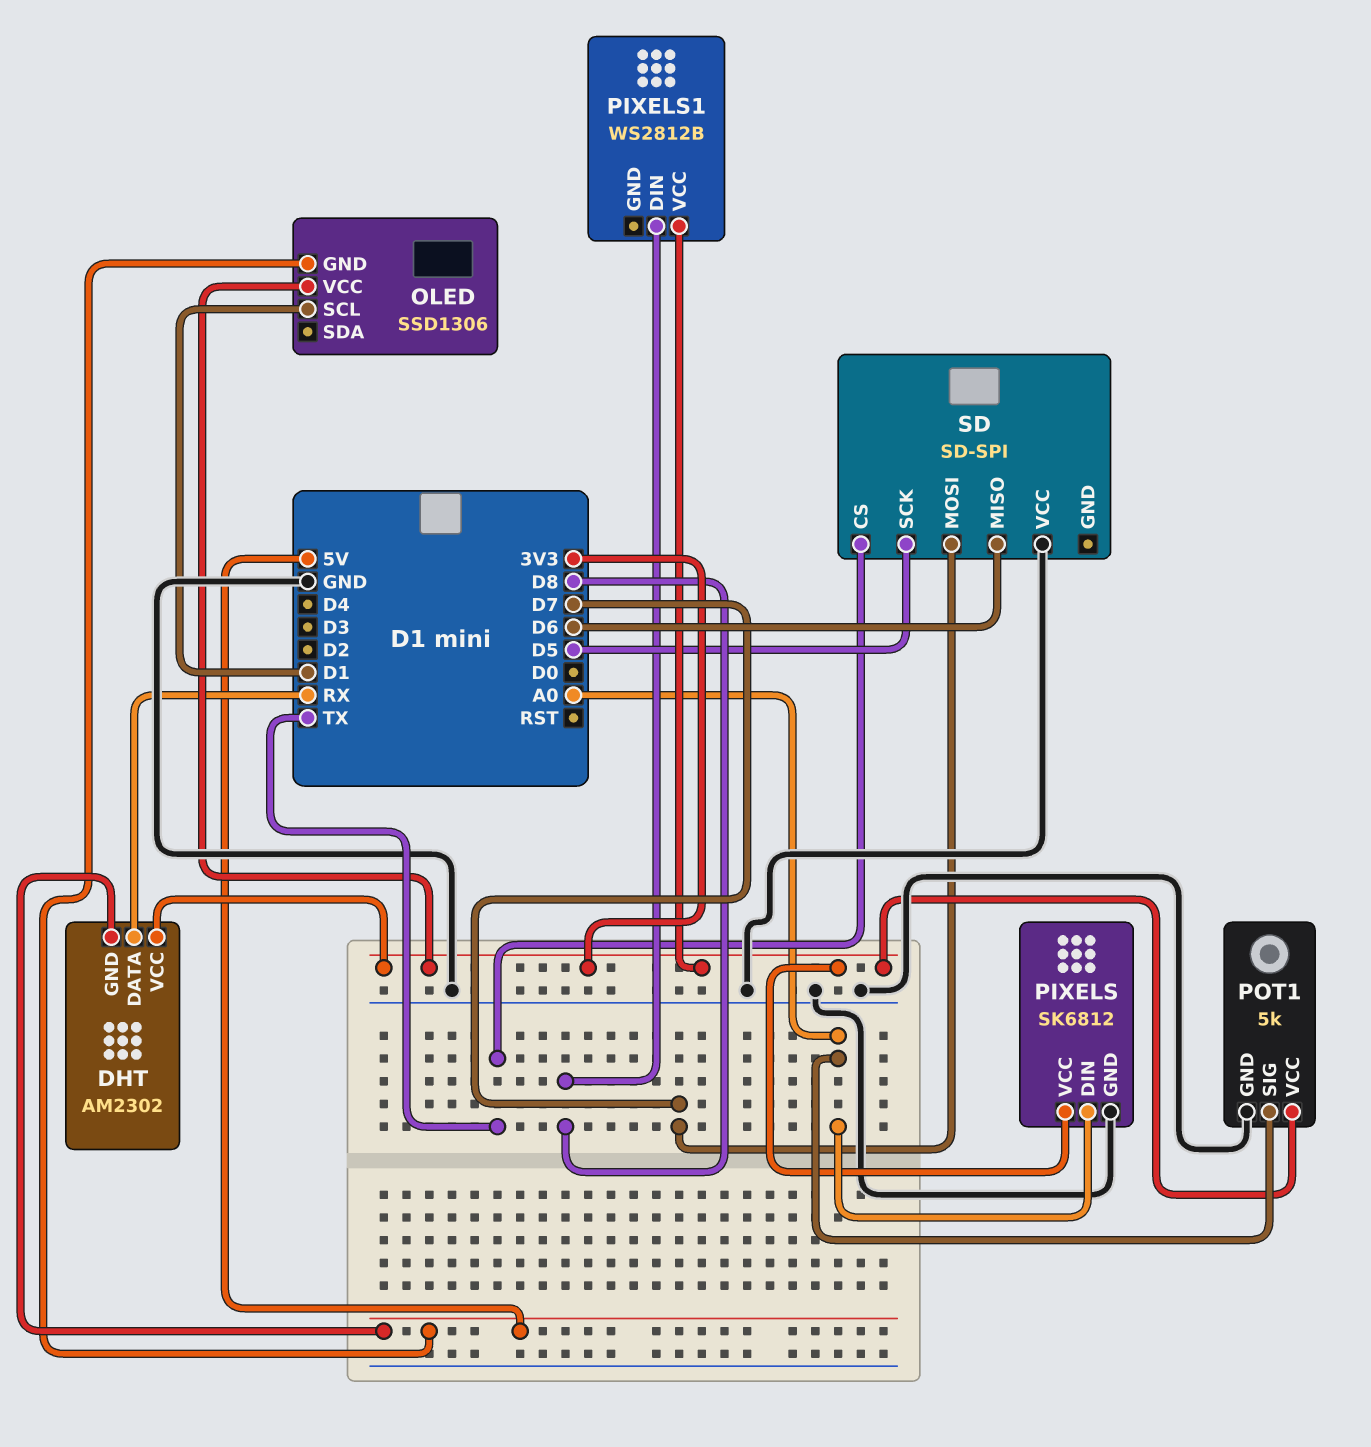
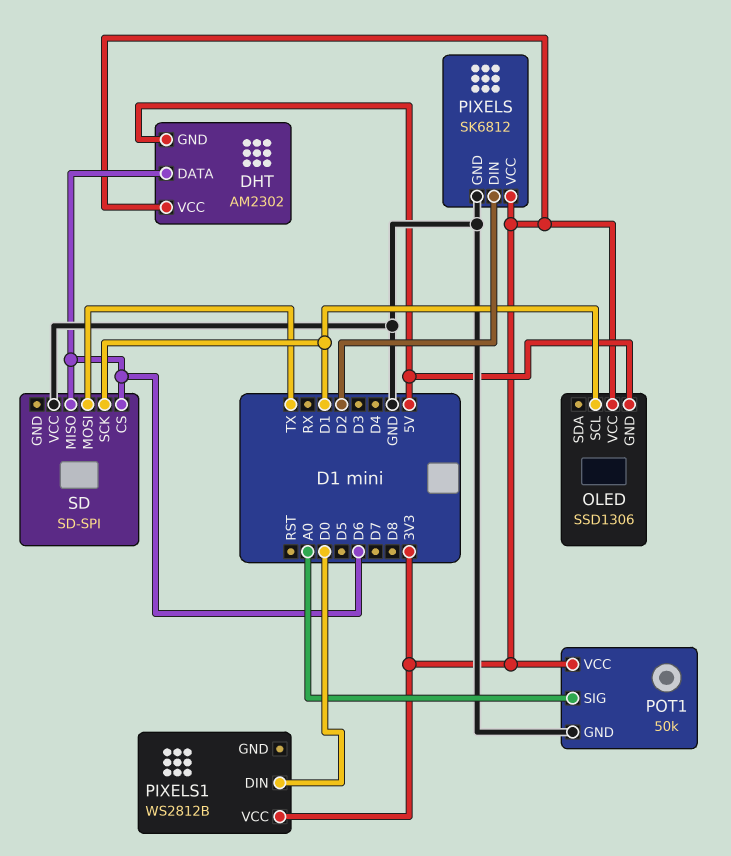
DHT pin DATA: RX -> D6
PIXELS pin DIN: A0 -> D2
PIXELS1 pin DIN: D8 -> D0
POT1: 5k -> 50k
SD pin CS: TX -> D6
SD pin MOSI: D7 -> TX
SD pin SCK: D5 -> D1

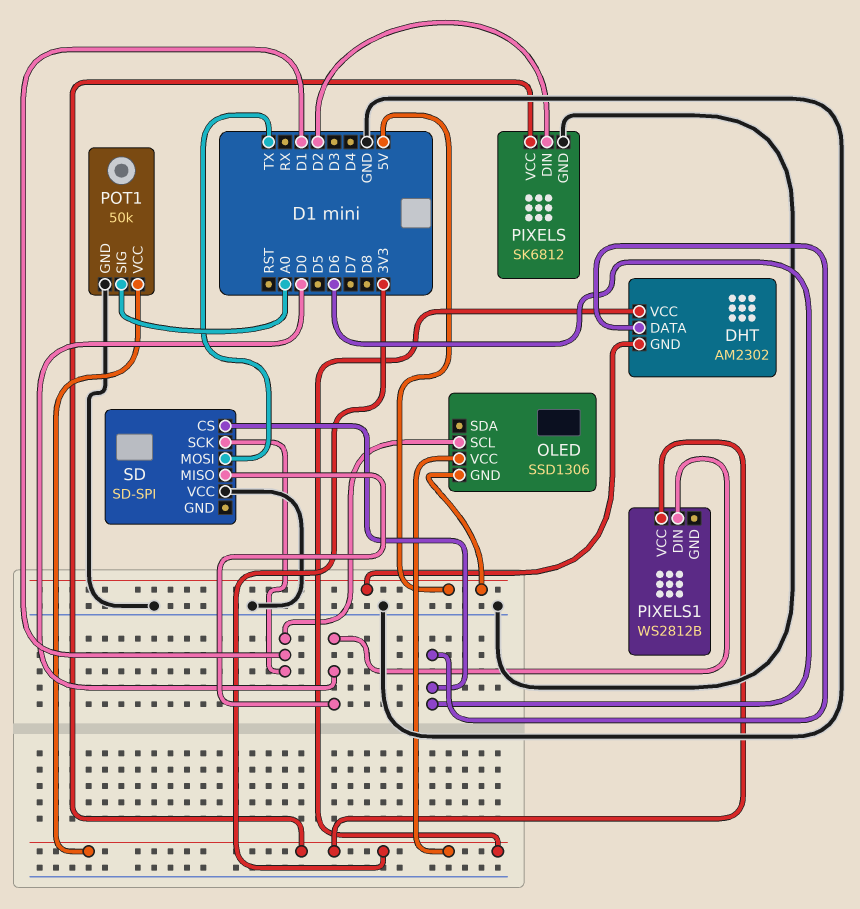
SD pin MISO: D6 -> D0

